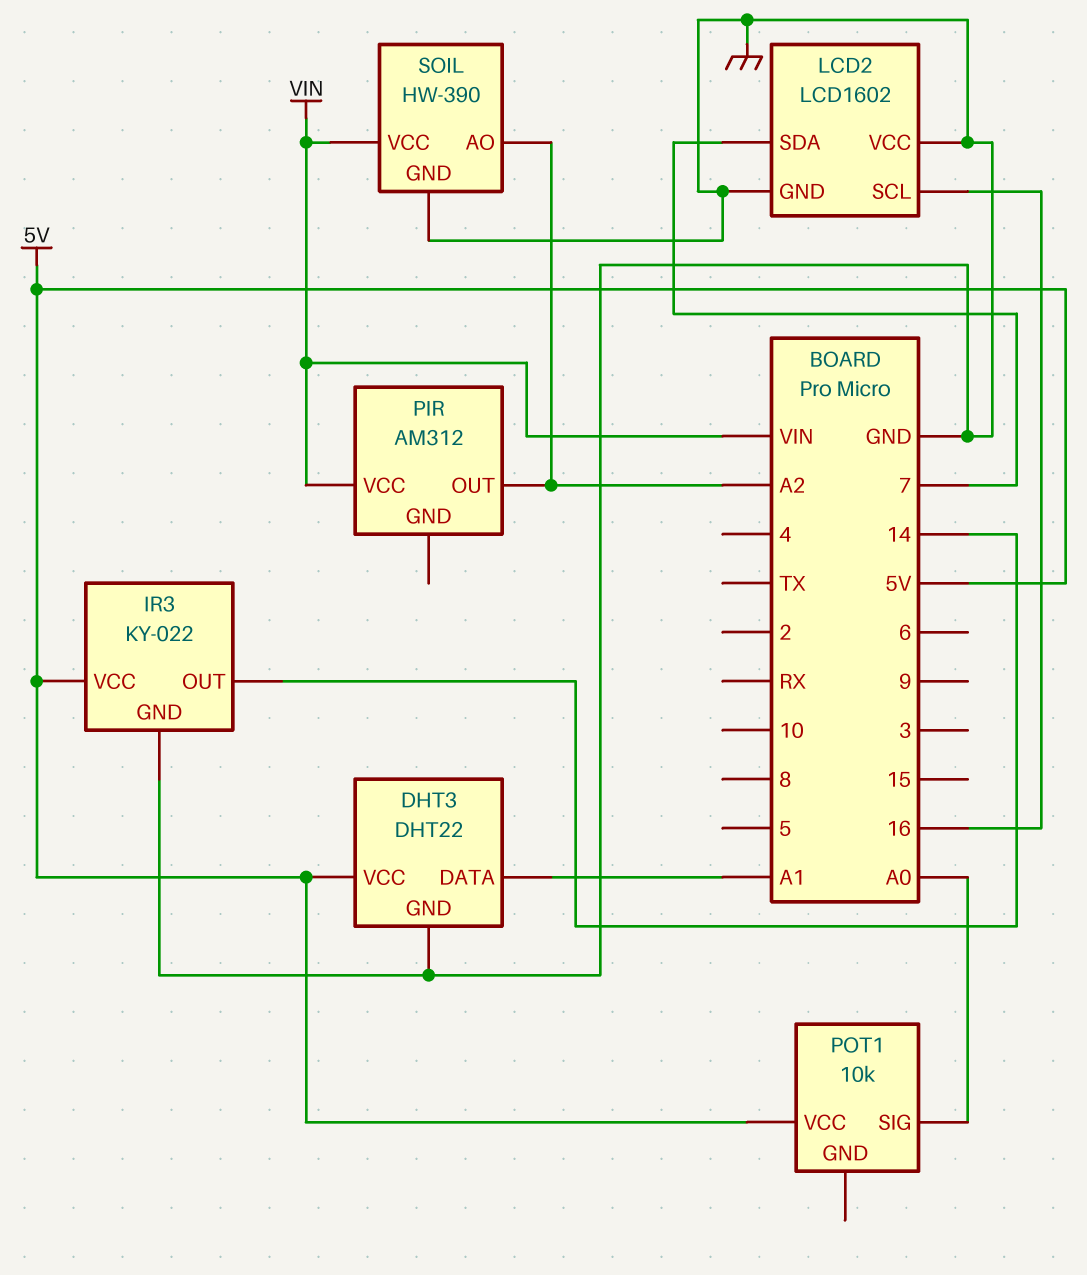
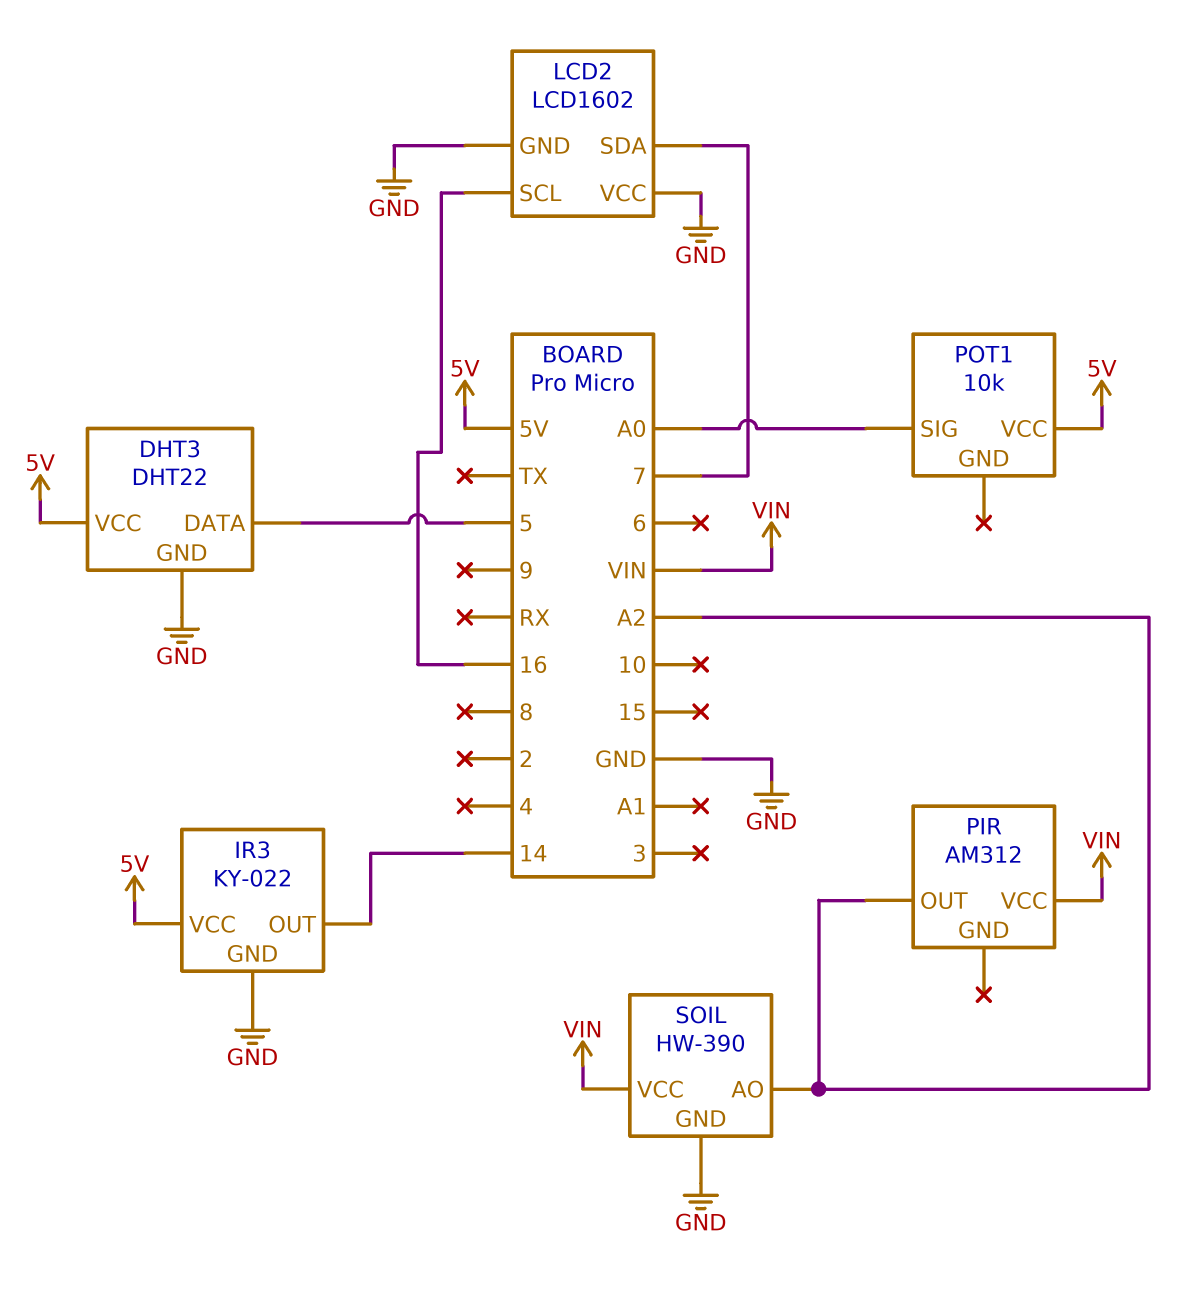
DHT3 pin DATA: A1 -> 5

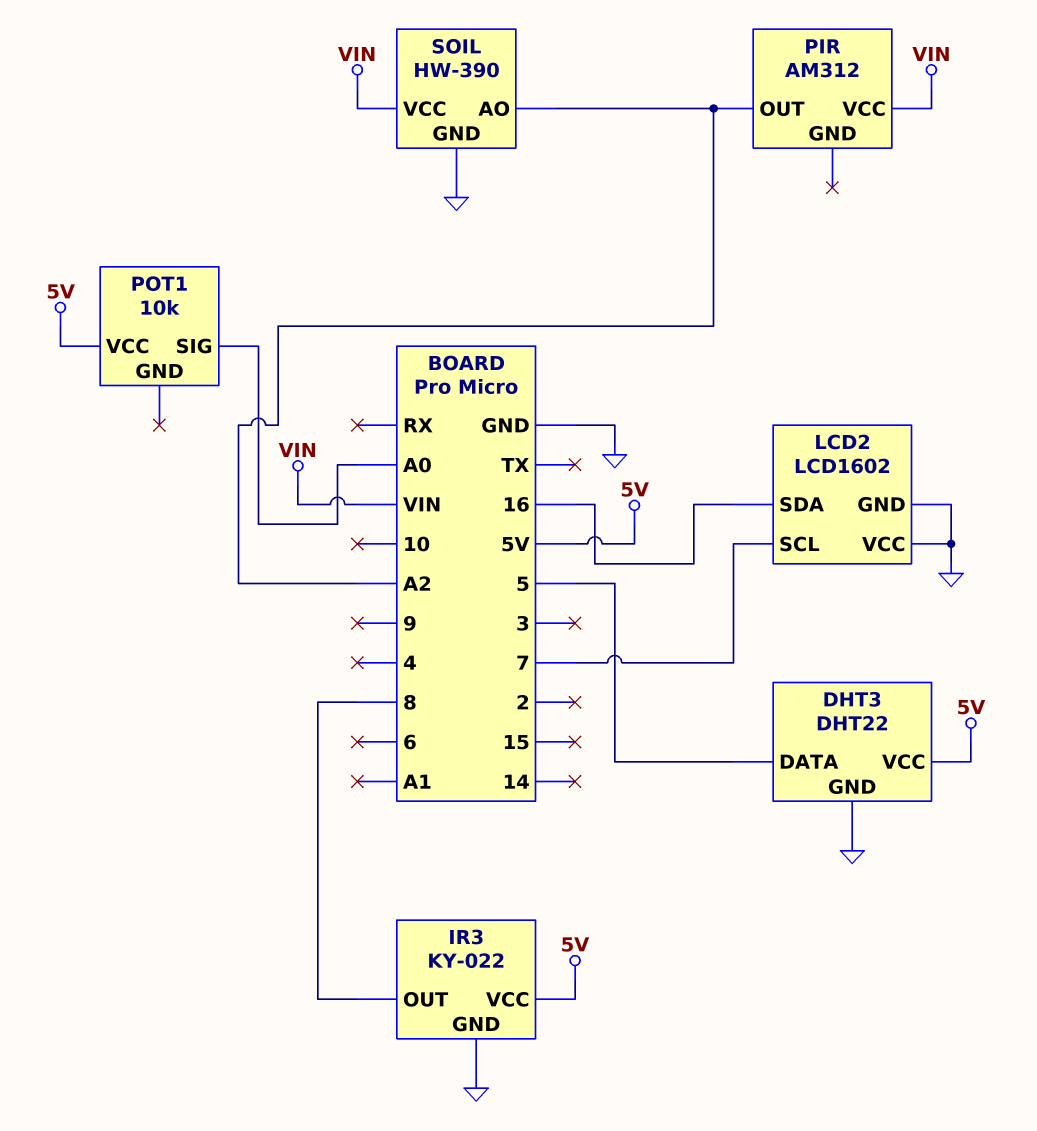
IR3 pin OUT: 14 -> 8
LCD2 pin SCL: 16 -> 7
LCD2 pin SDA: 7 -> 16

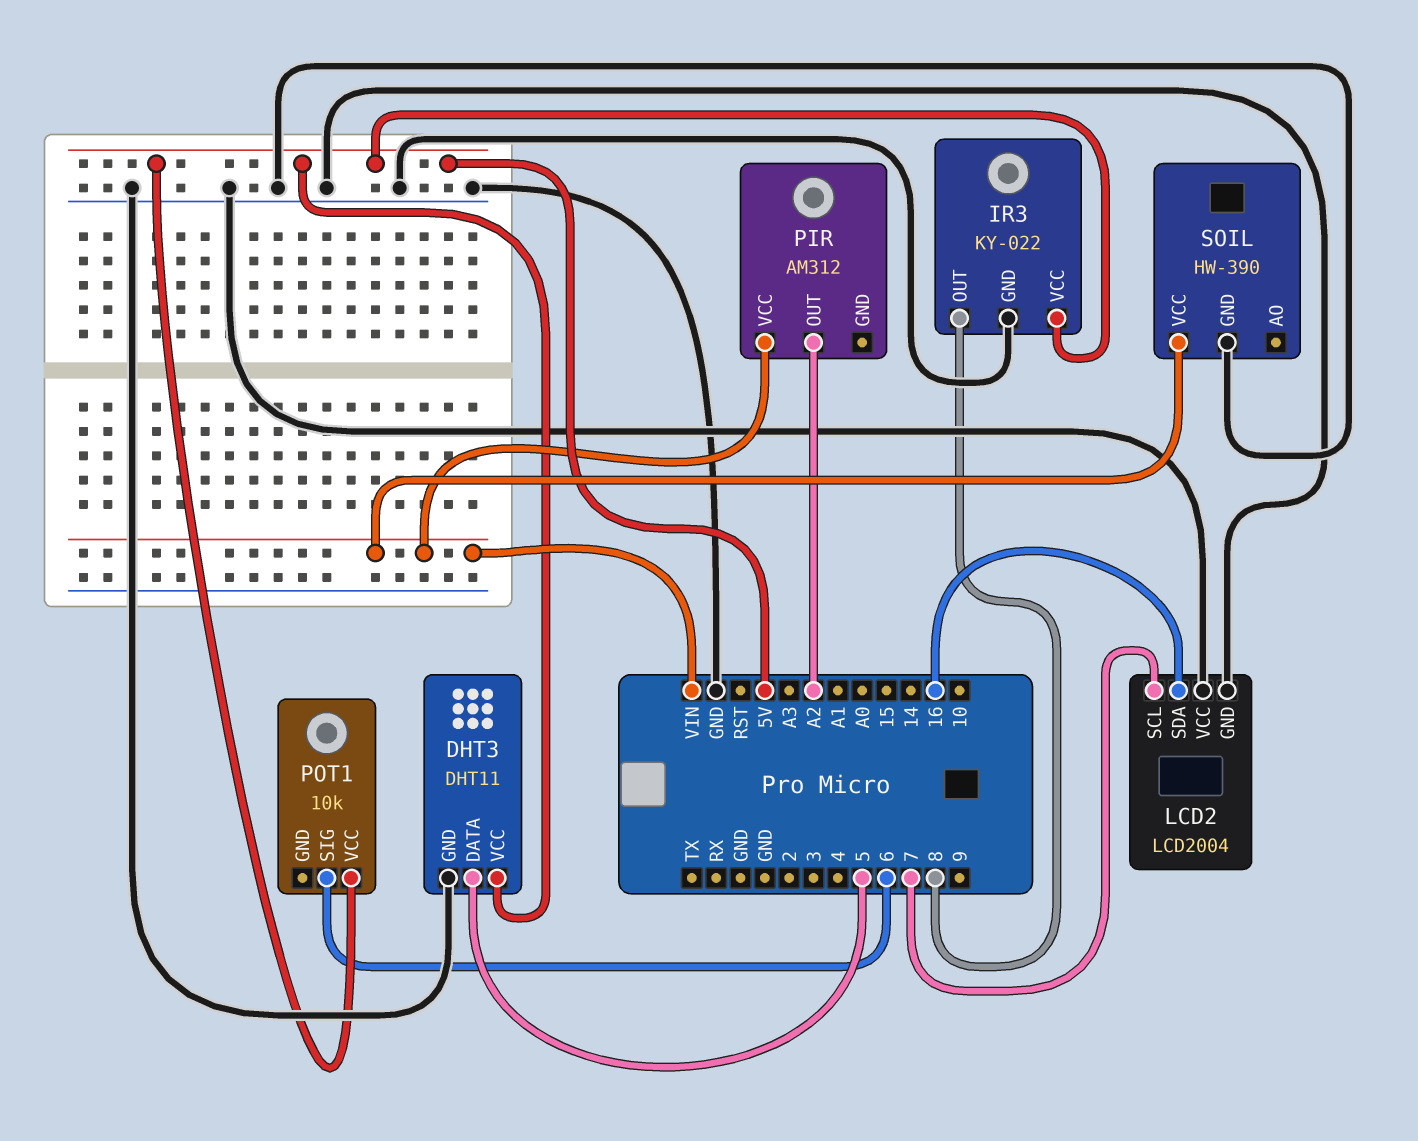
DHT3: DHT22 -> DHT11
LCD2: LCD1602 -> LCD2004
POT1 pin SIG: A0 -> 6
SOIL pin AO: A2 -> none

